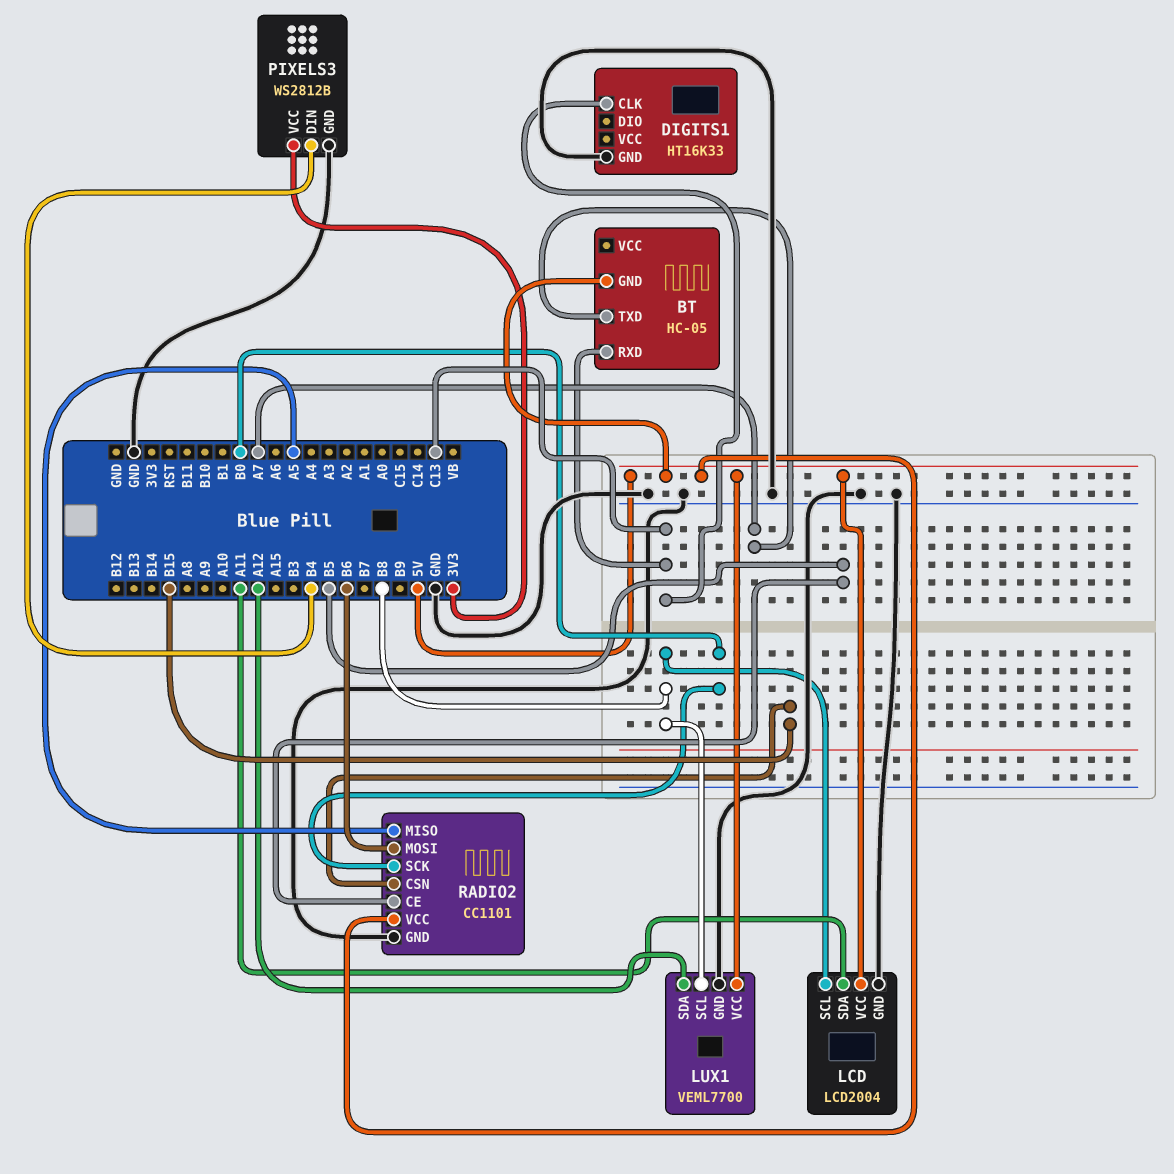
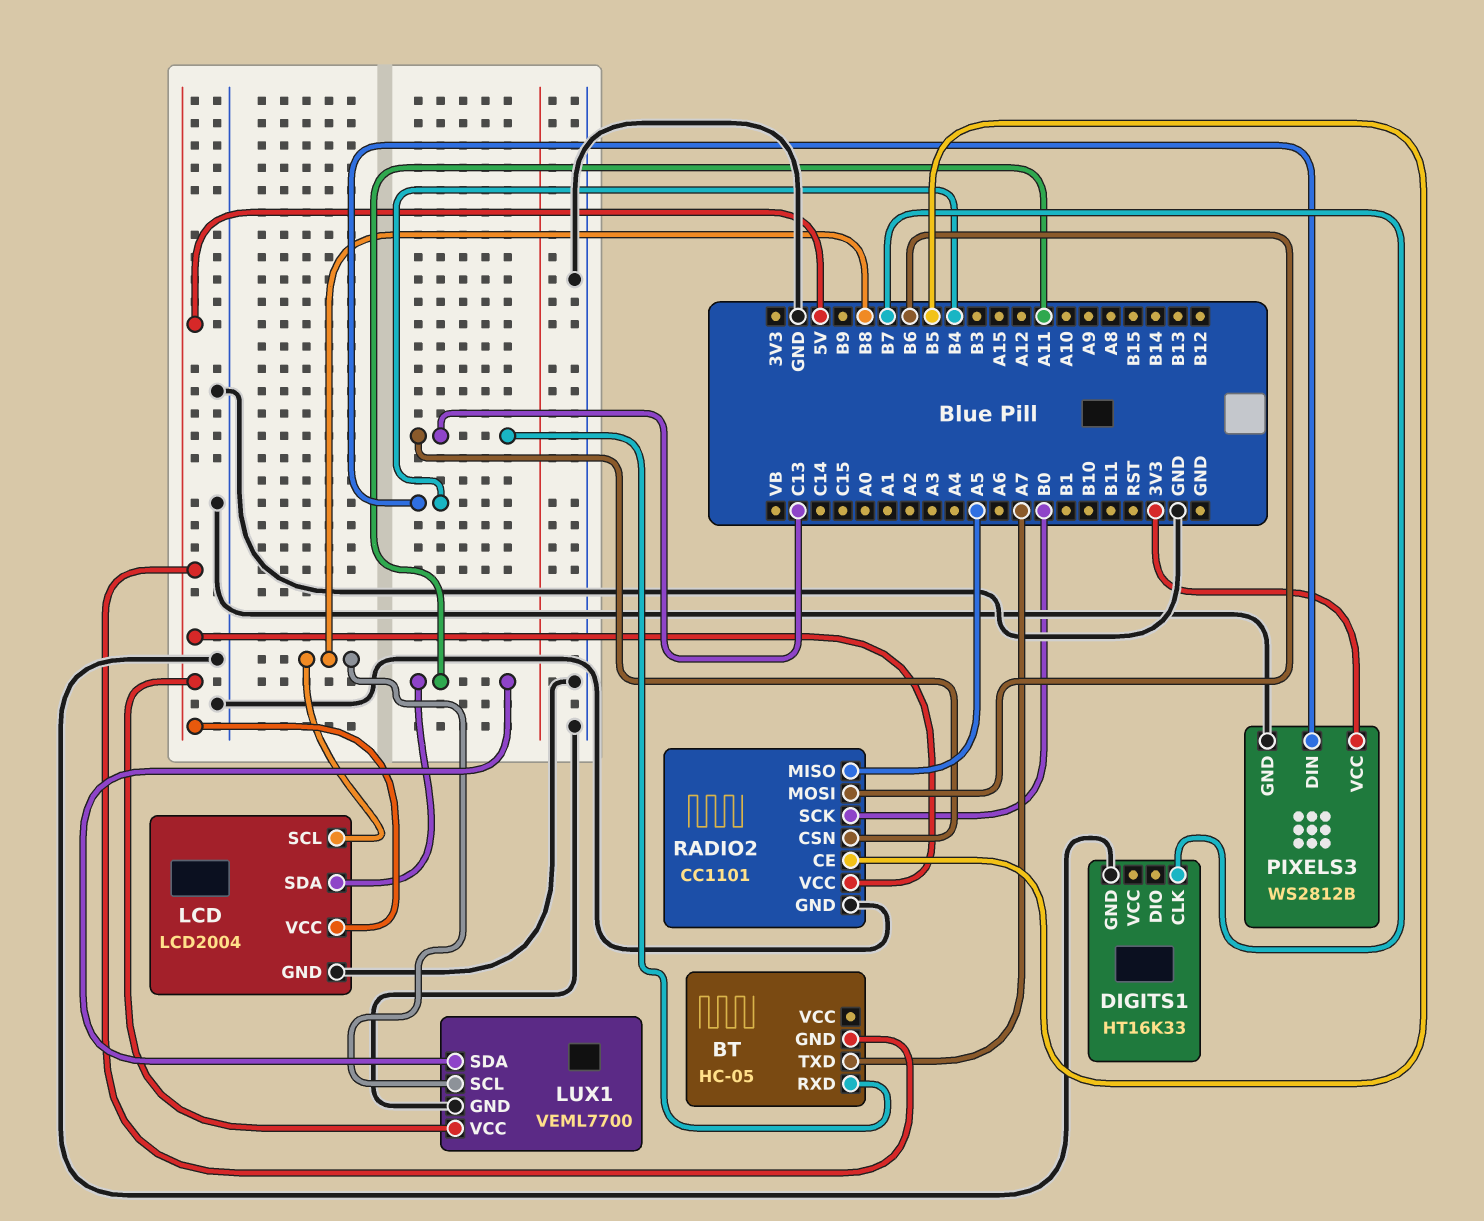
DIGITS1 pin CLK: C13 -> B7
LUX1 pin SDA: A12 -> A11
RADIO2 pin CSN: B15 -> C13

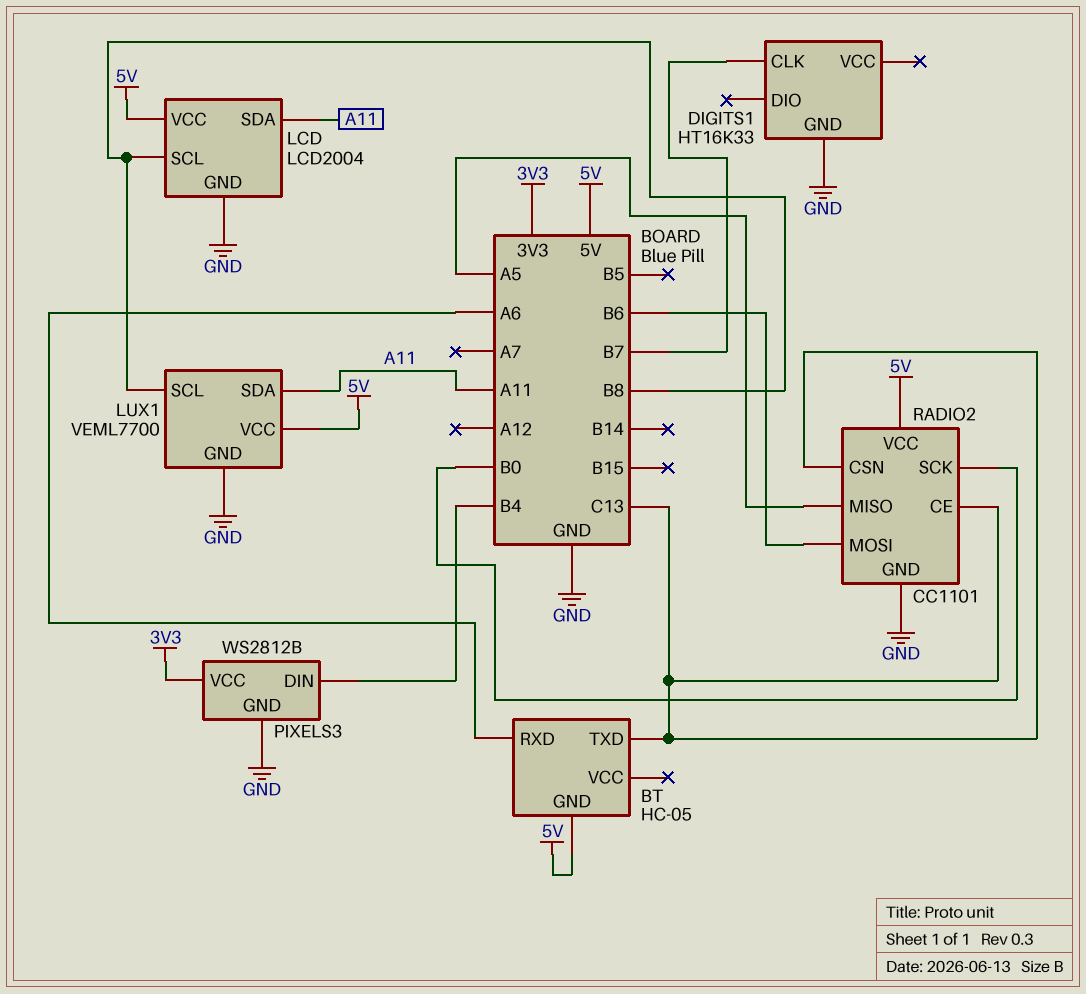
BT pin RXD: C13 -> A6
BT pin TXD: A7 -> C13
RADIO2 pin CE: B5 -> C13

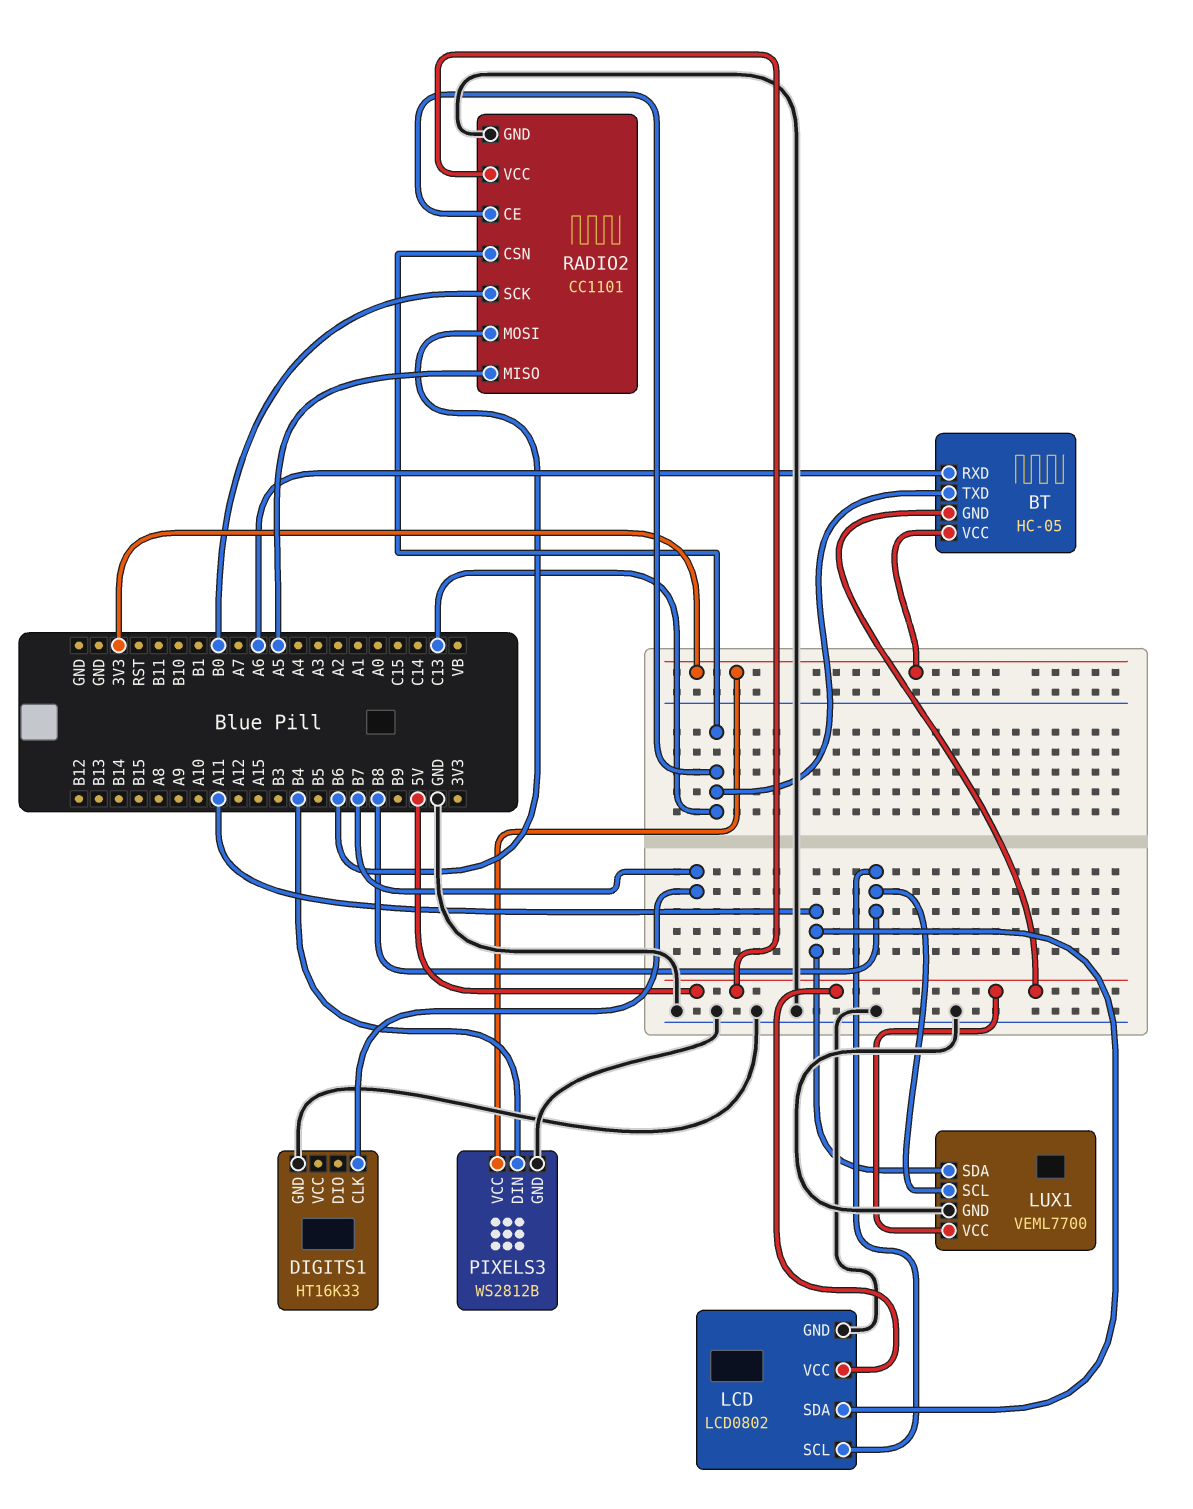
BT pin VCC: none -> 3V3
LCD: LCD2004 -> LCD0802

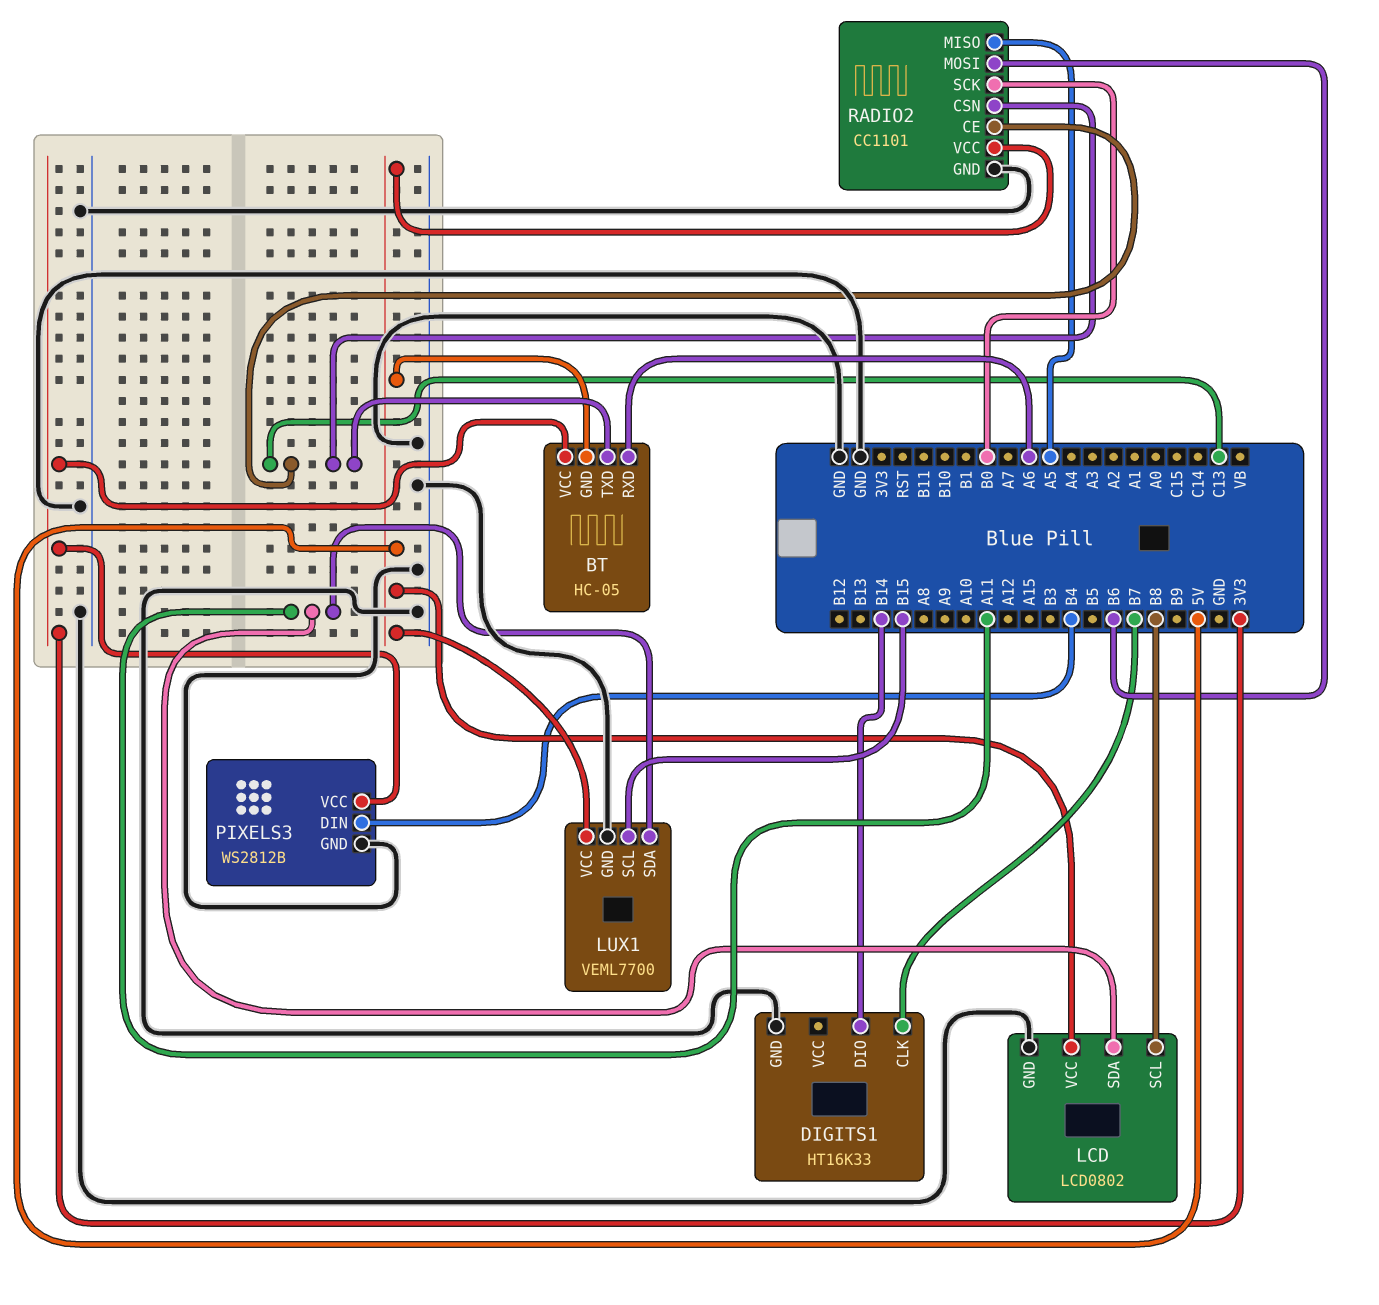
DIGITS1 pin DIO: none -> B14
LUX1 pin SCL: B8 -> B15

